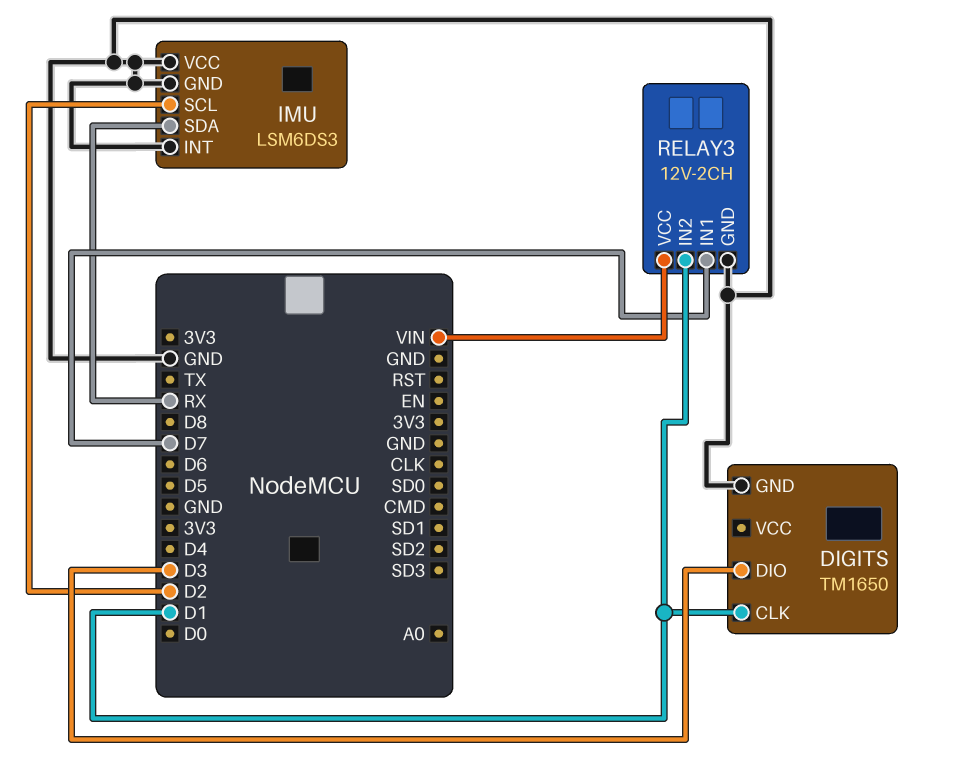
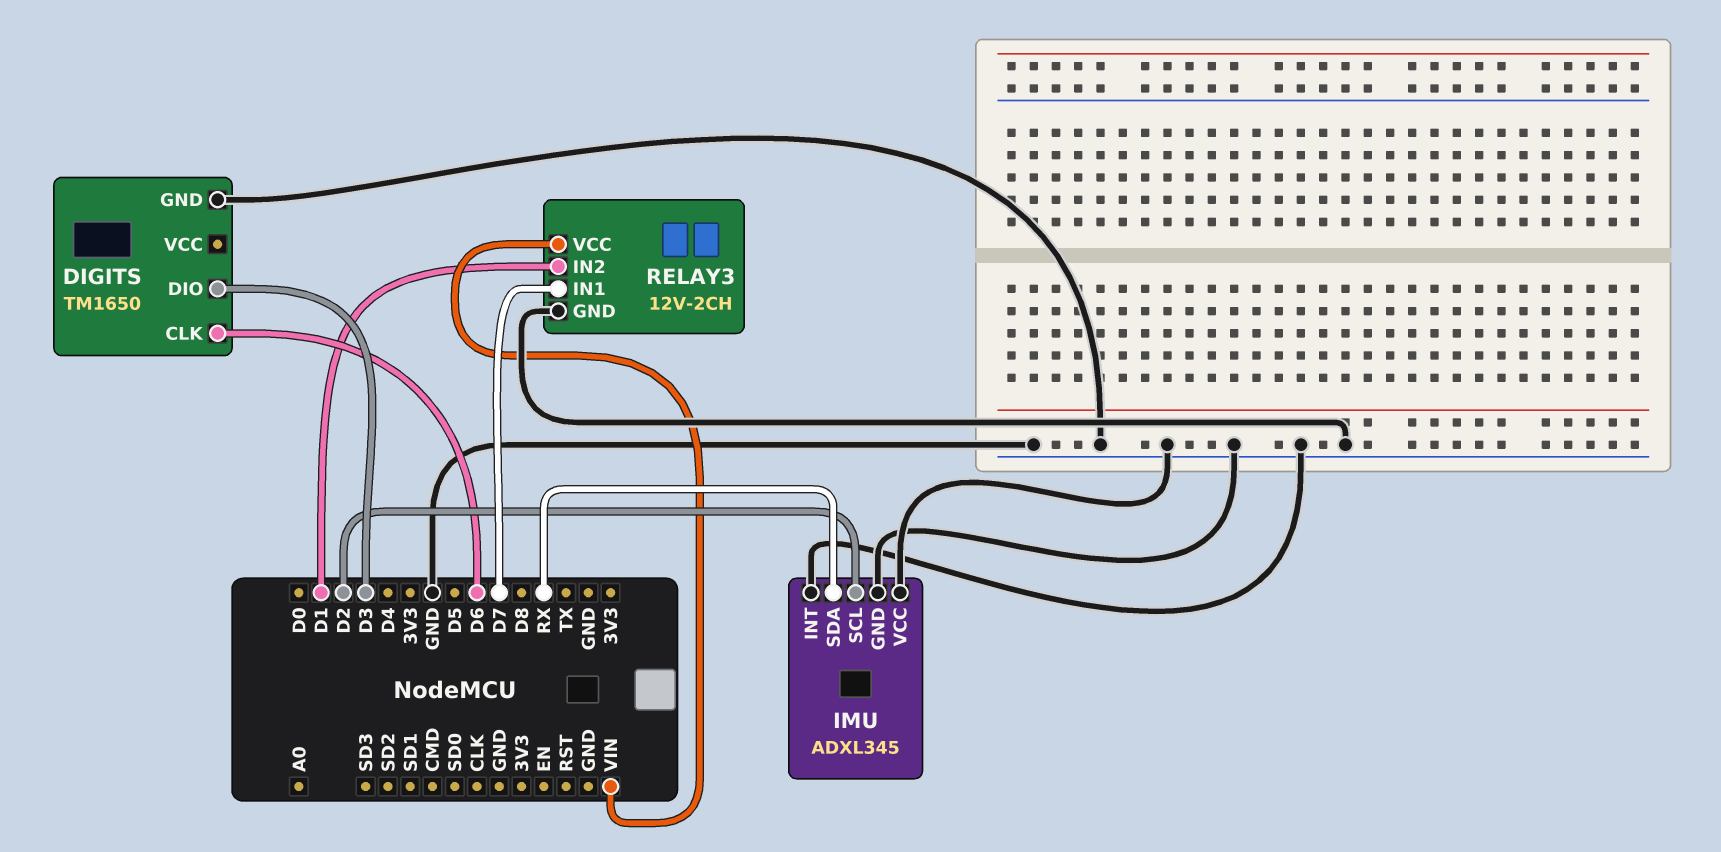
DIGITS pin CLK: D1 -> D6
IMU: LSM6DS3 -> ADXL345

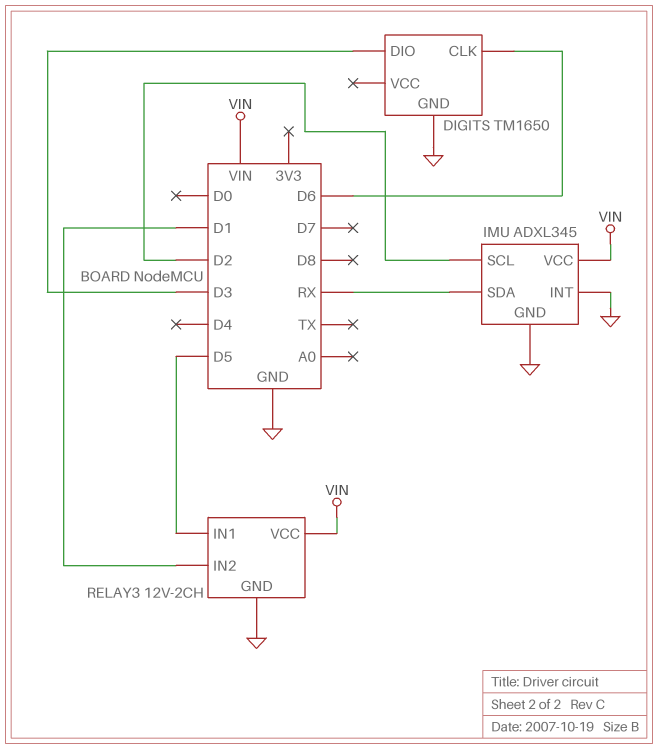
IMU pin VCC: GND -> VIN
RELAY3 pin IN1: D7 -> D5

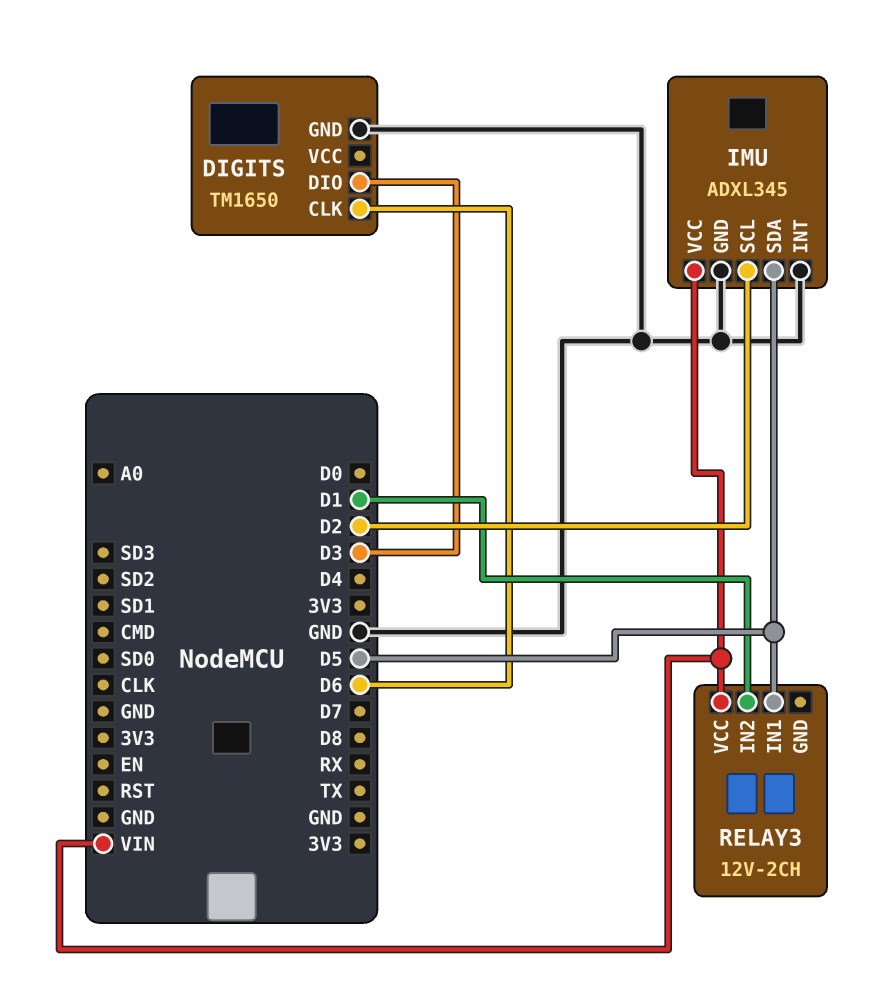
IMU pin SDA: RX -> D5
RELAY3 pin GND: GND -> none

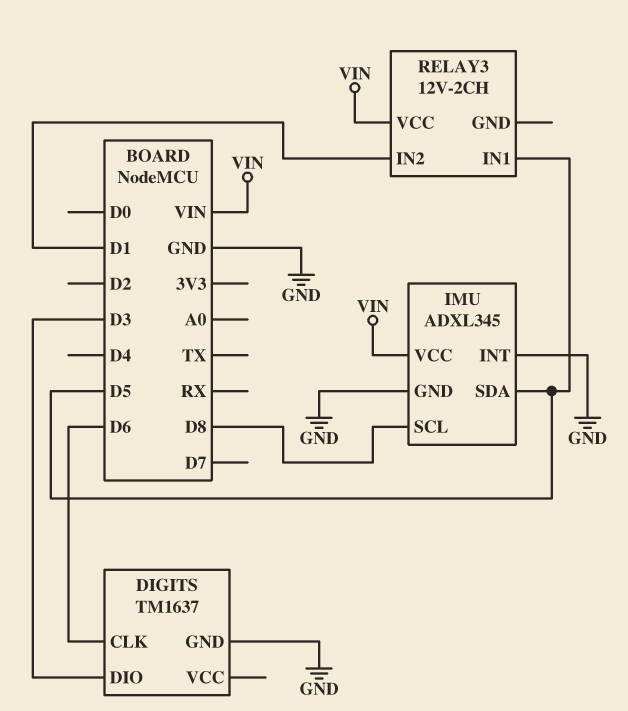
DIGITS: TM1650 -> TM1637
IMU pin SCL: D2 -> D8

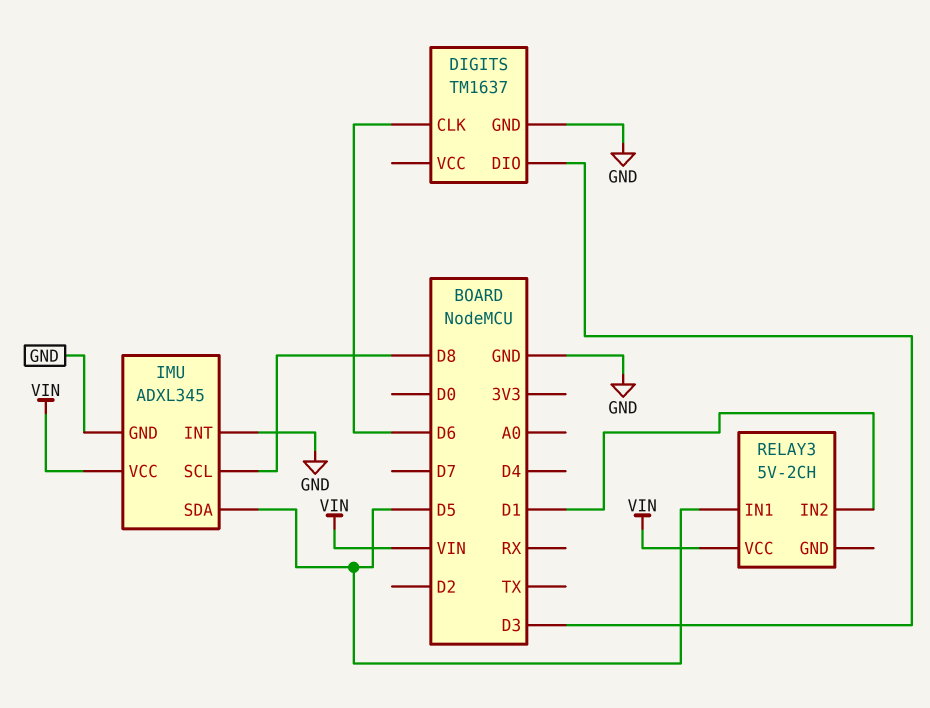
RELAY3: 12V-2CH -> 5V-2CH

